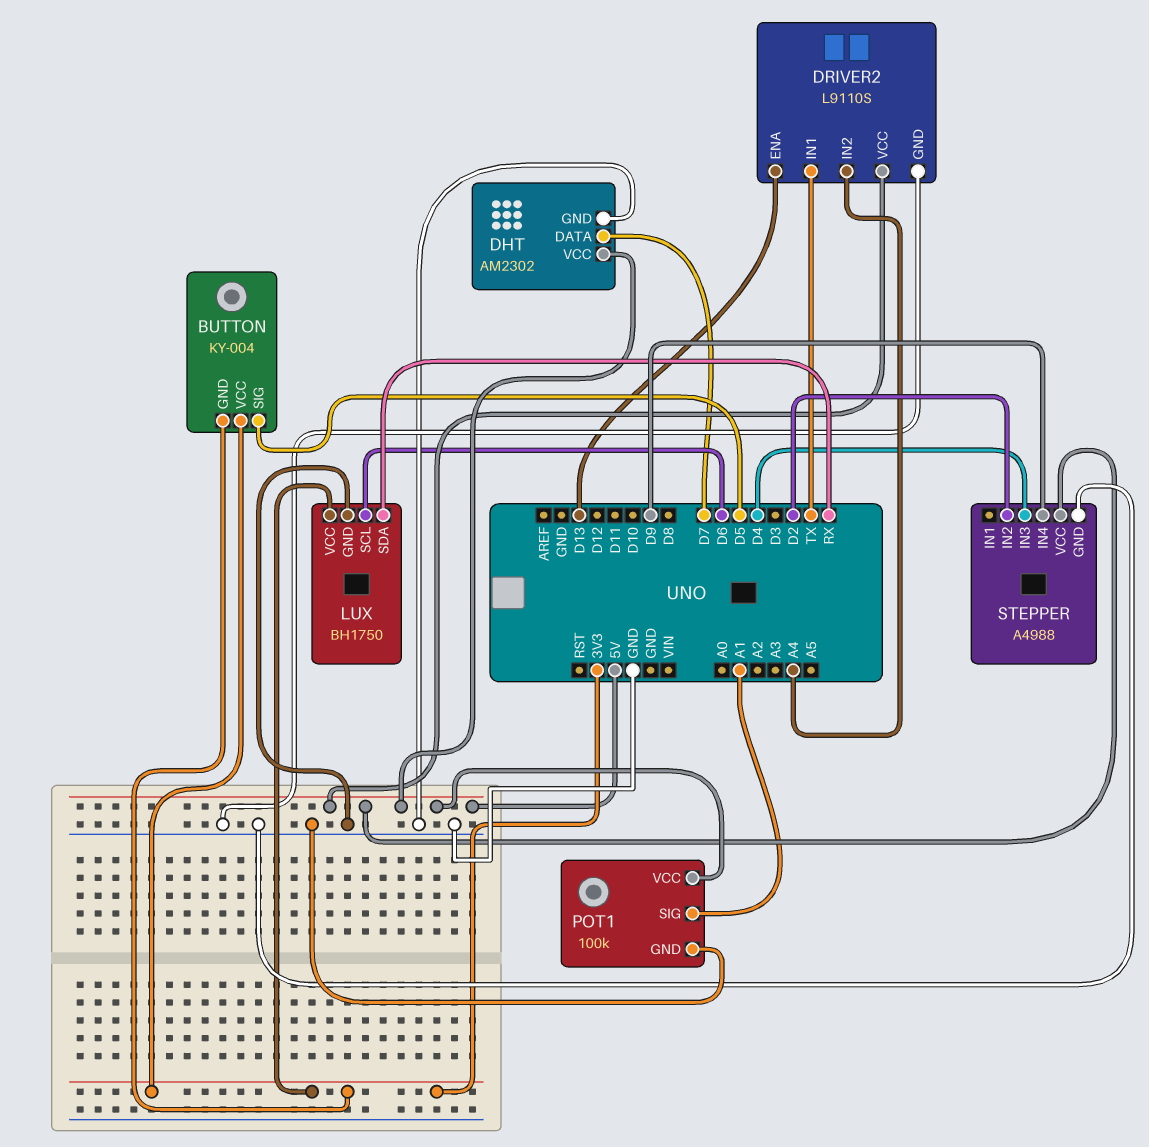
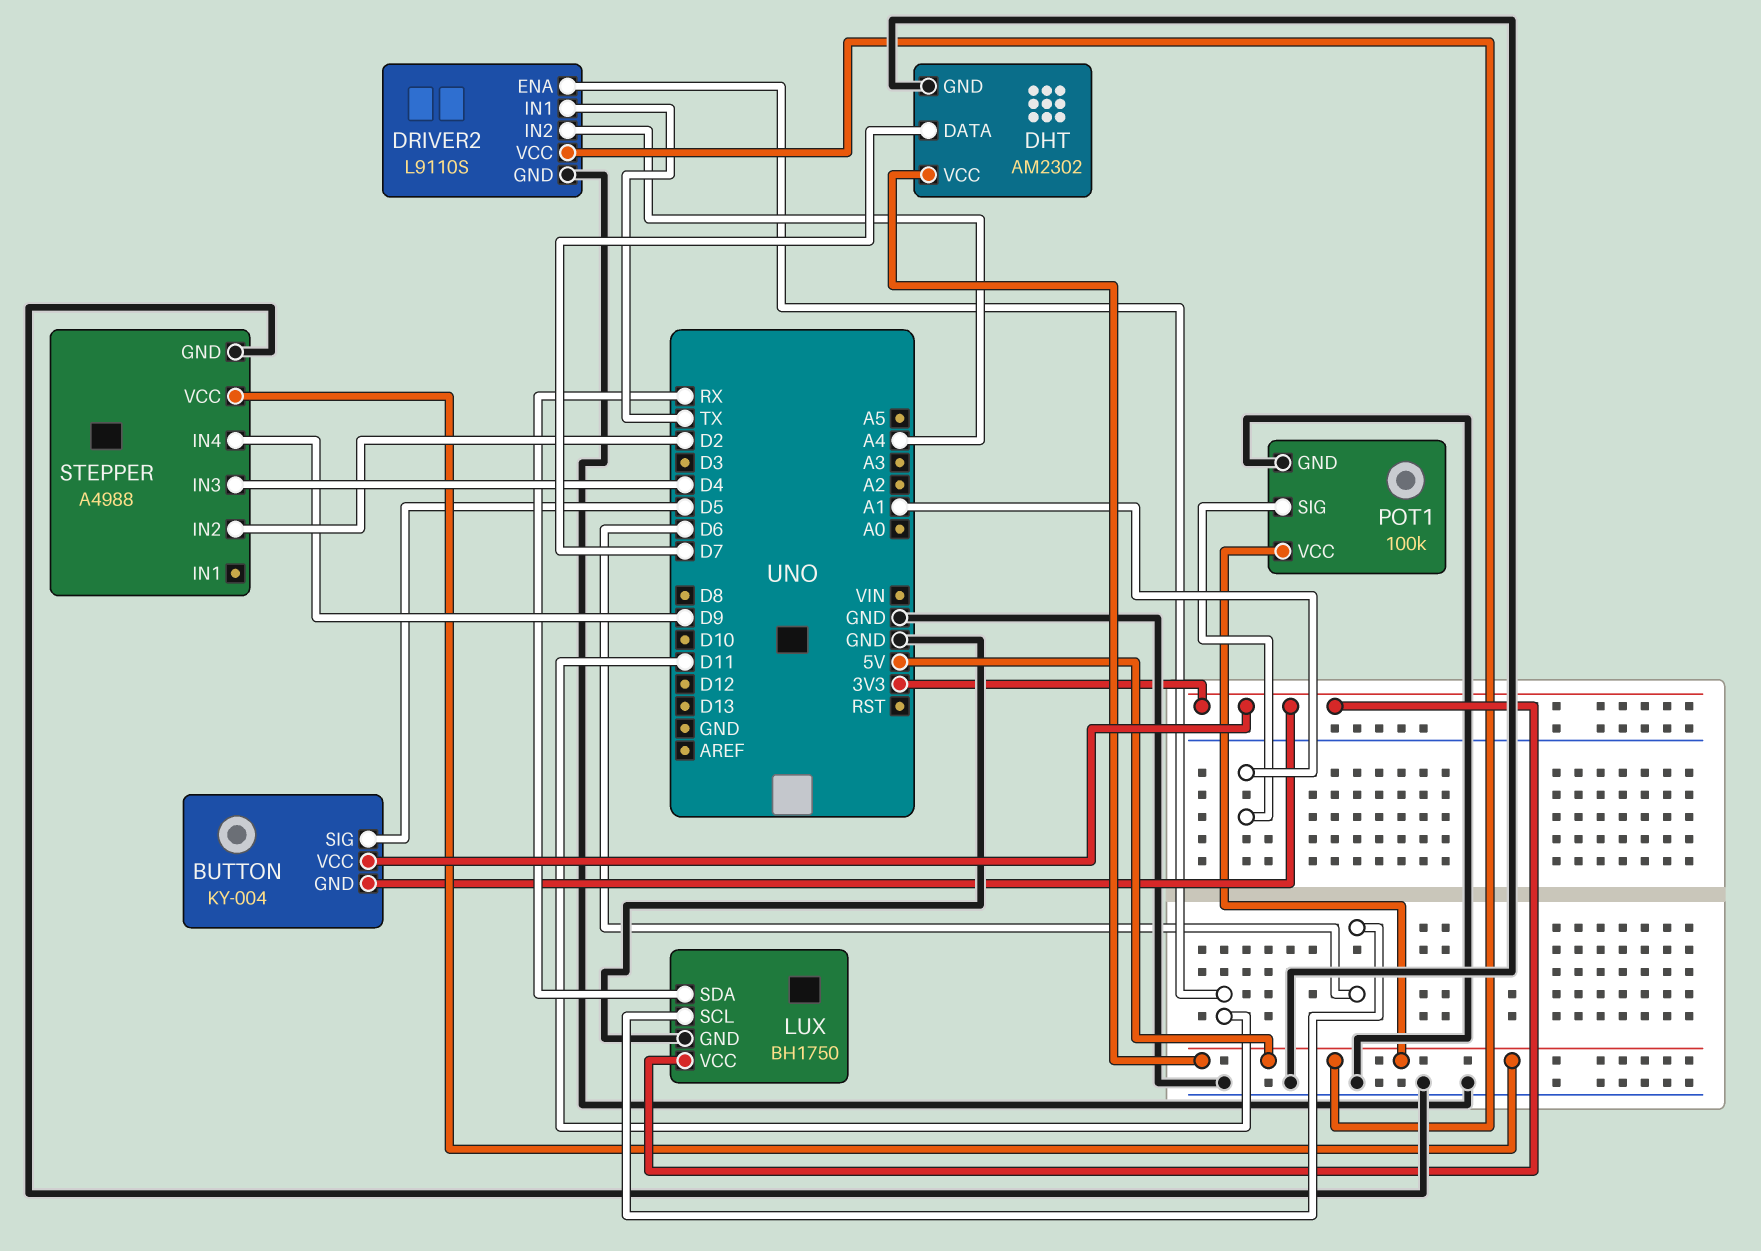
DRIVER2 pin ENA: D13 -> D11

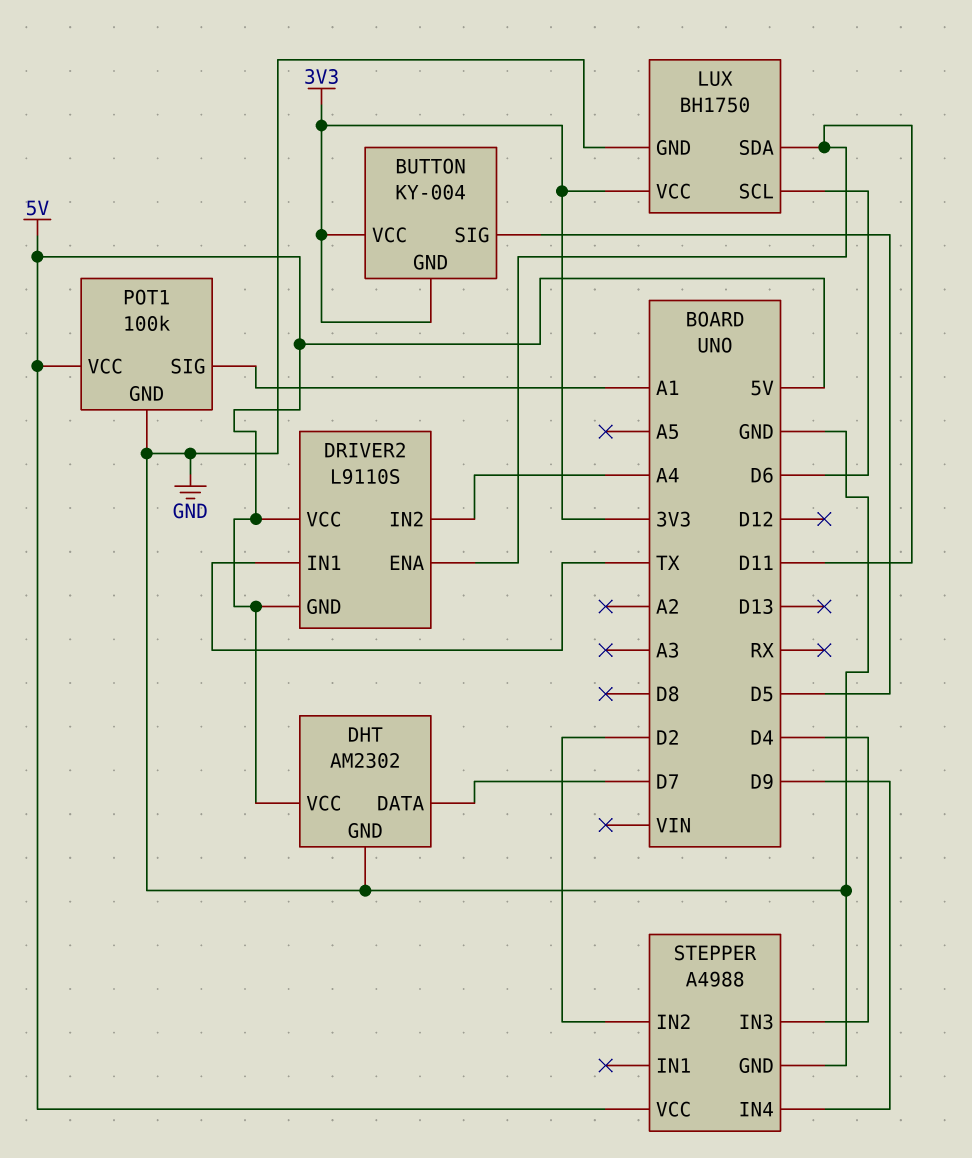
DRIVER2 pin GND: GND -> 5V
LUX pin SDA: RX -> D11

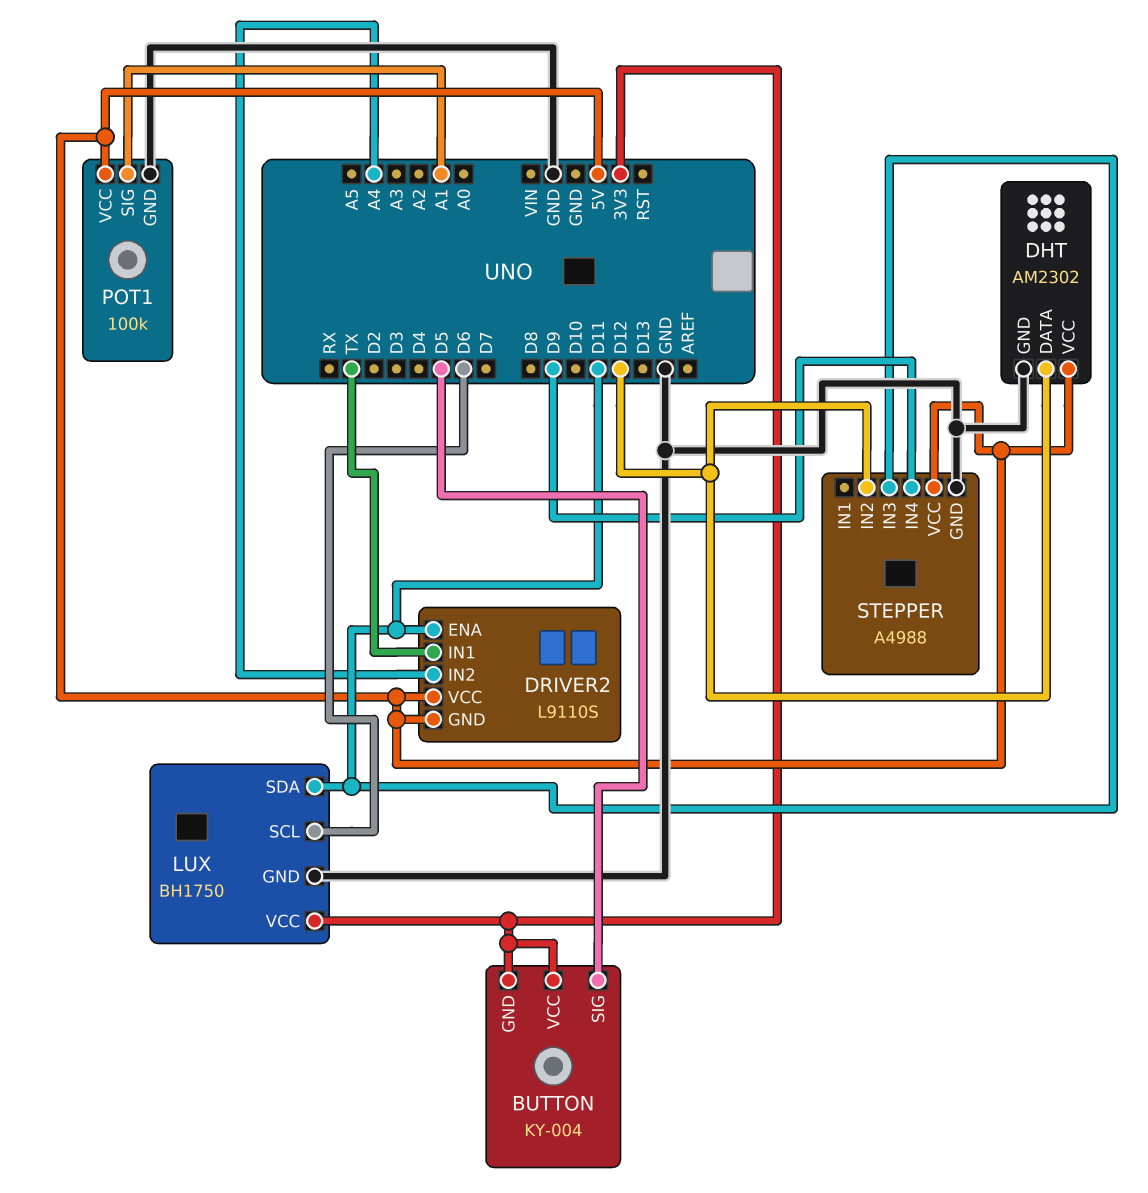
DHT pin DATA: D7 -> D12
STEPPER pin IN2: D2 -> D12
STEPPER pin IN3: D4 -> D11

